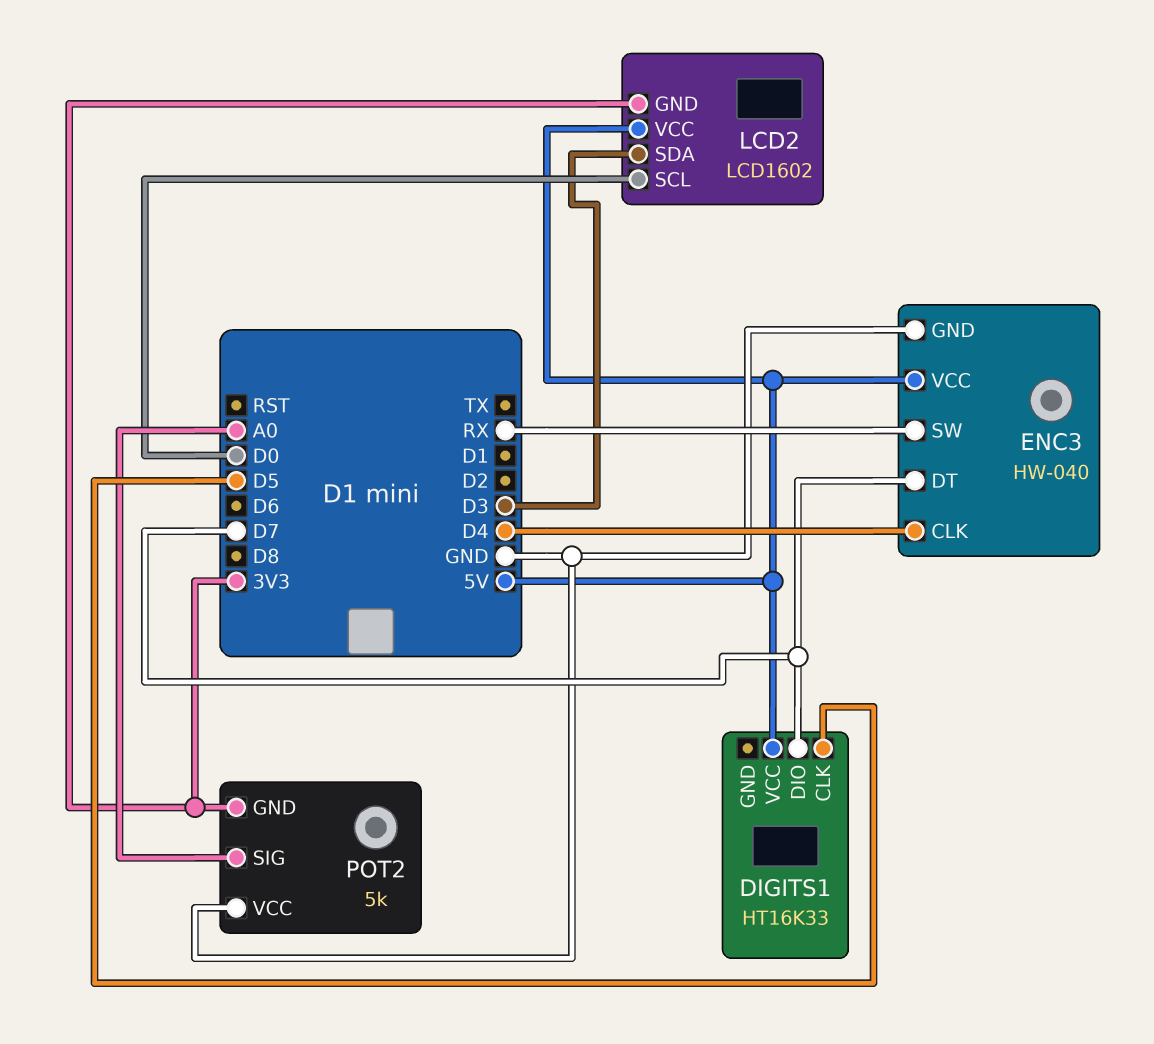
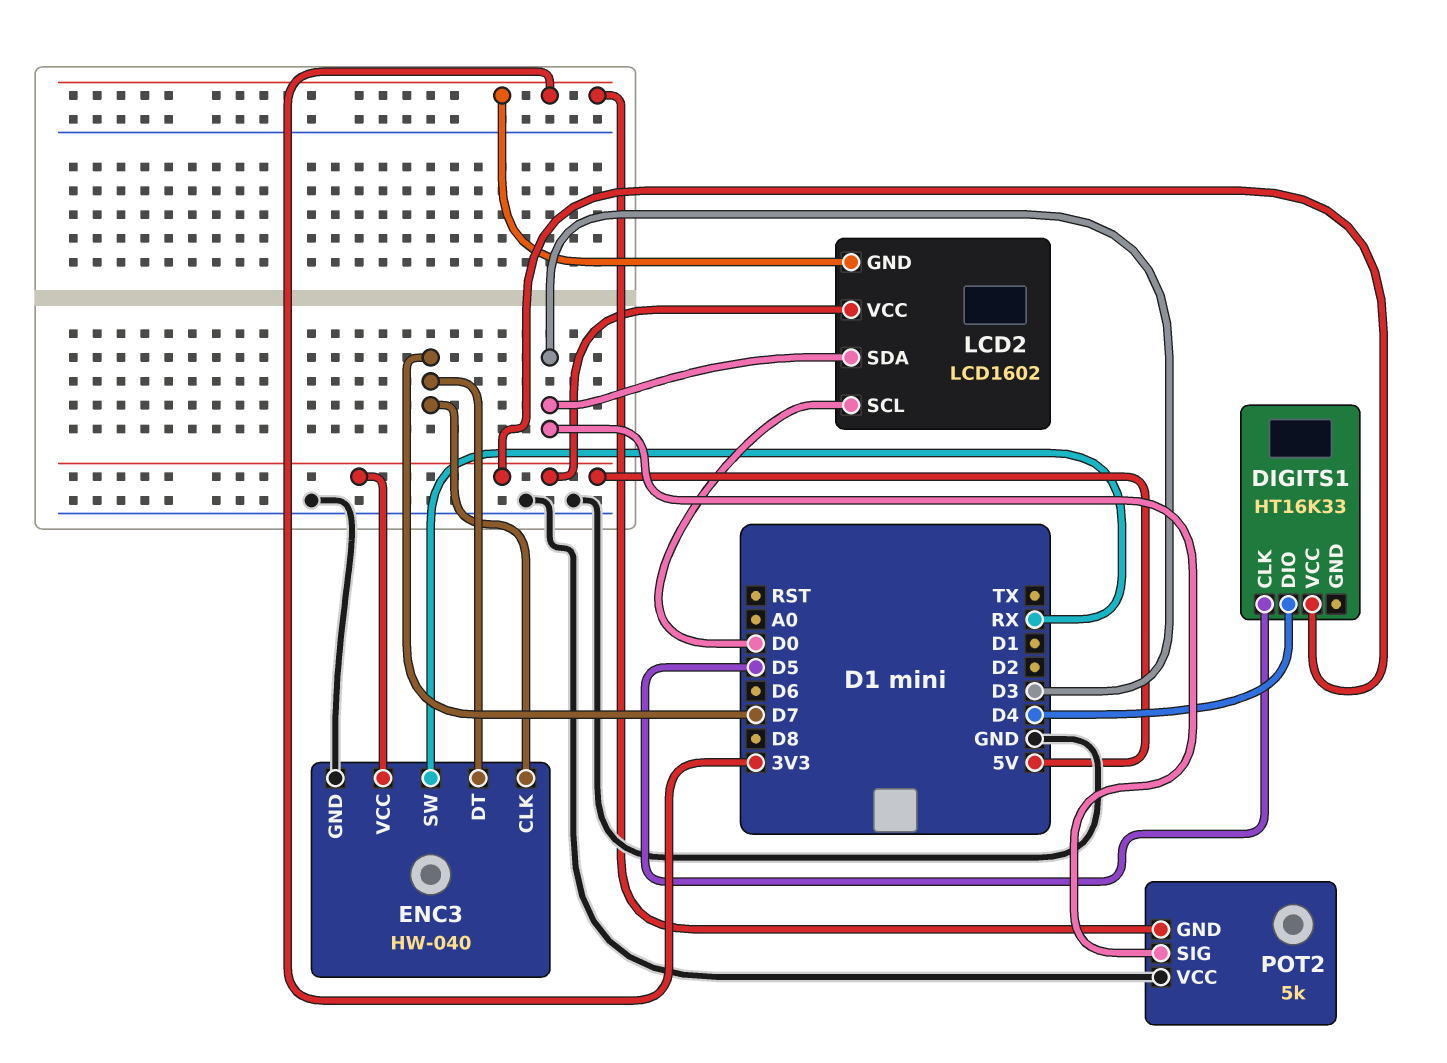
DIGITS1 pin DIO: D7 -> D4
ENC3 pin CLK: D4 -> D7
POT2 pin SIG: A0 -> D3

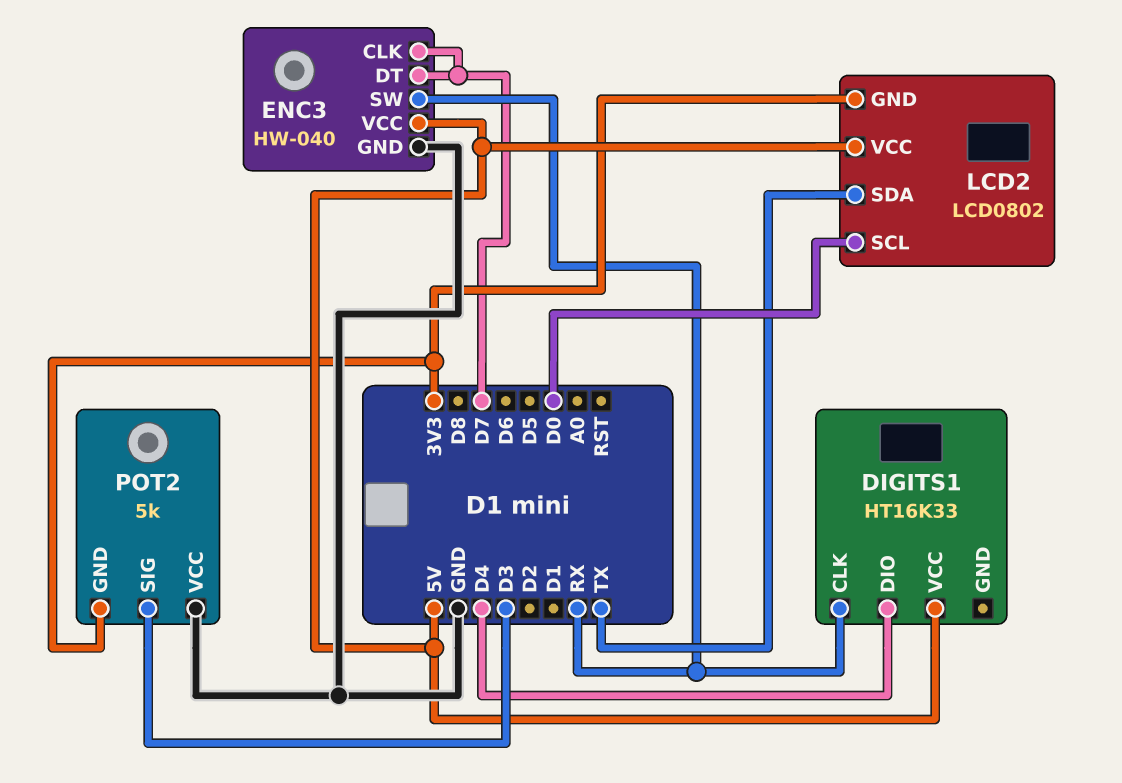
DIGITS1 pin CLK: D5 -> RX
LCD2: LCD1602 -> LCD0802
LCD2 pin SDA: D3 -> TX

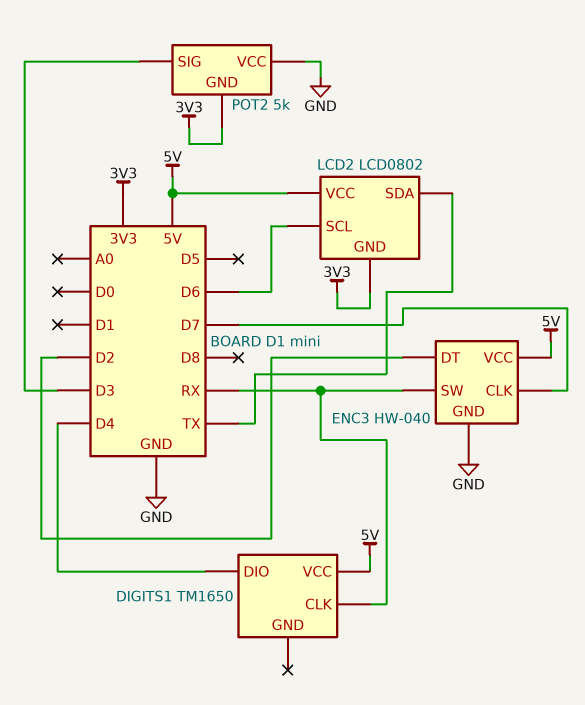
DIGITS1: HT16K33 -> TM1650
ENC3 pin DT: D7 -> D2
LCD2 pin SCL: D0 -> D6

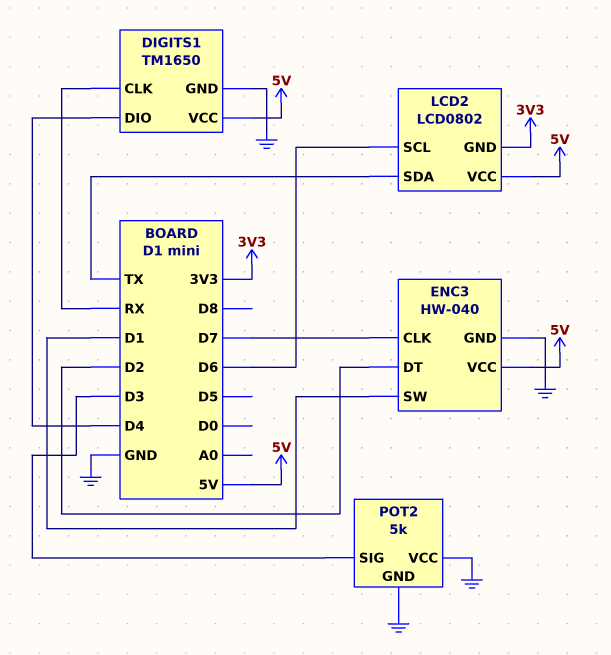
DIGITS1 pin GND: none -> GND
ENC3 pin SW: RX -> D1
POT2 pin GND: 3V3 -> GND

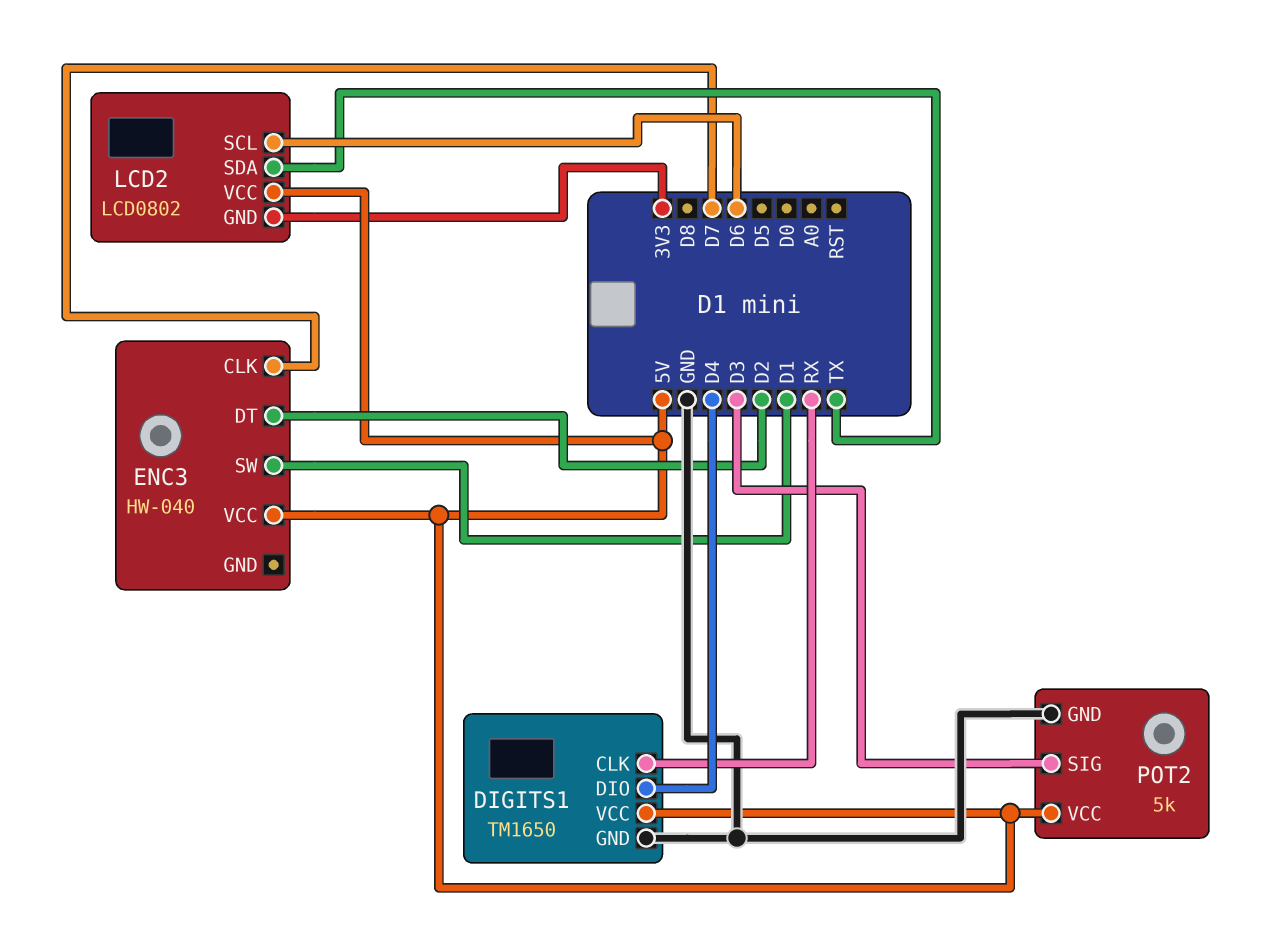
ENC3 pin GND: GND -> none
POT2 pin VCC: GND -> 5V

